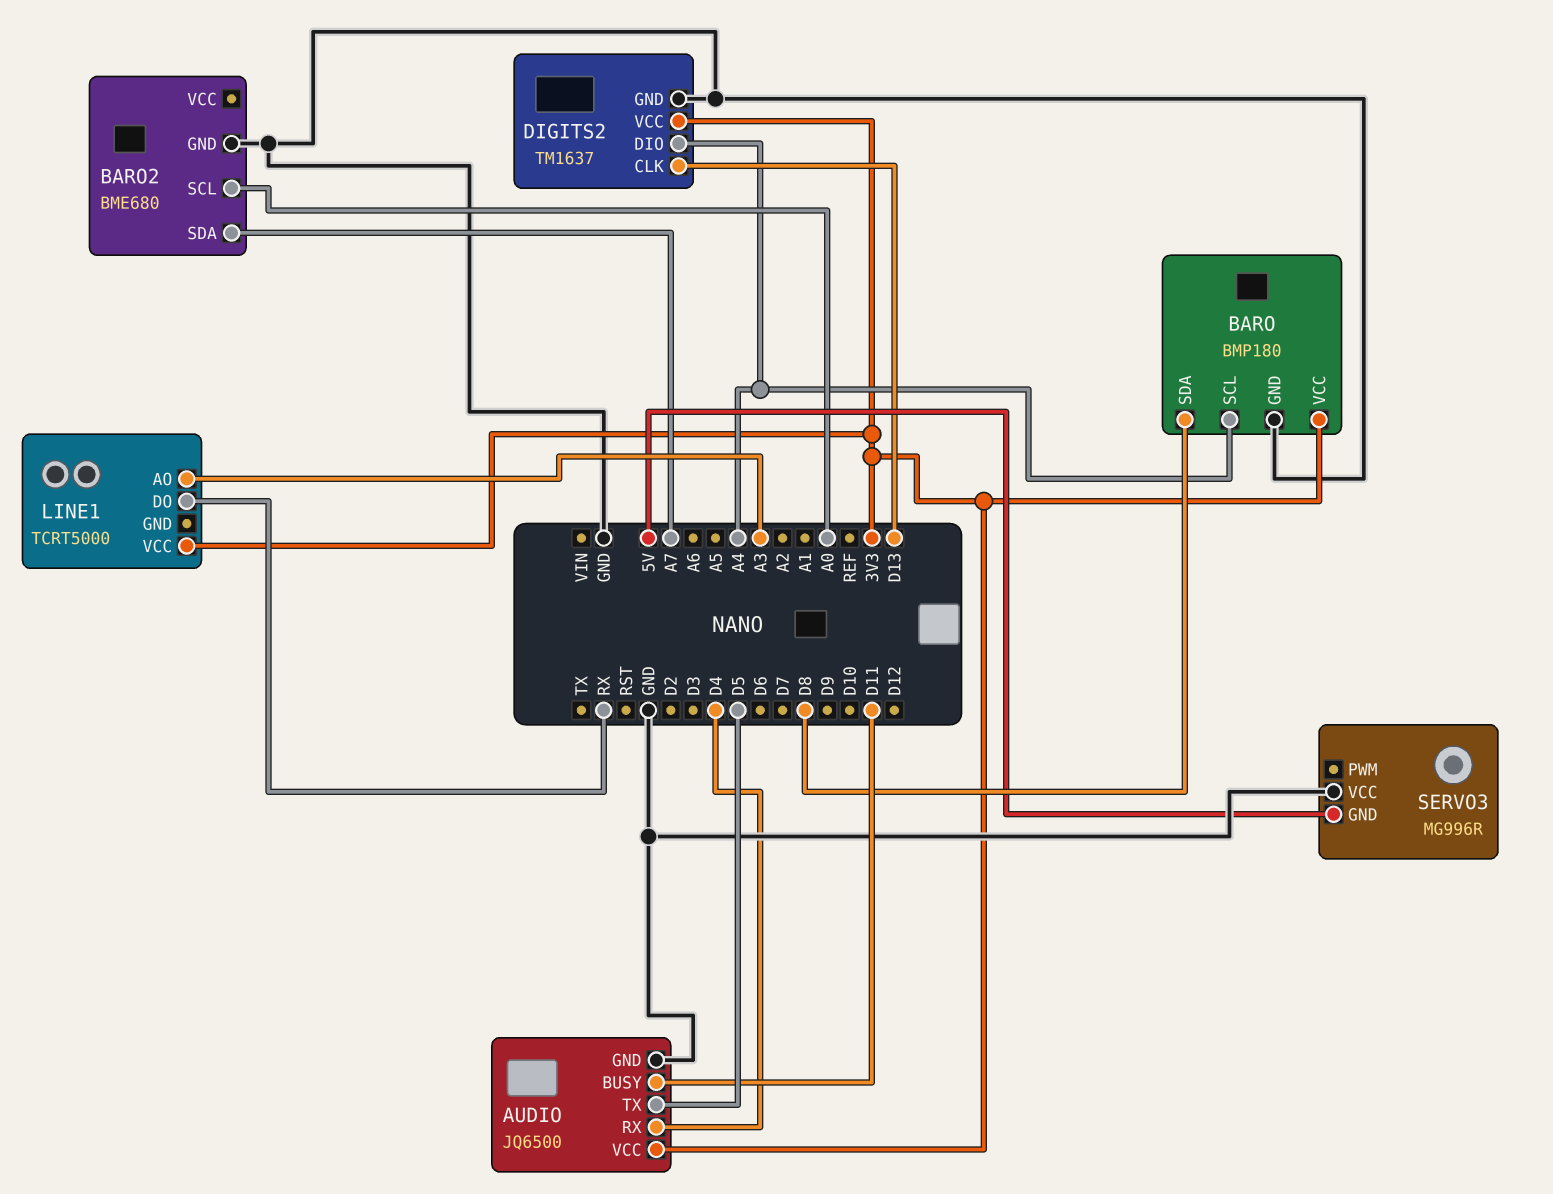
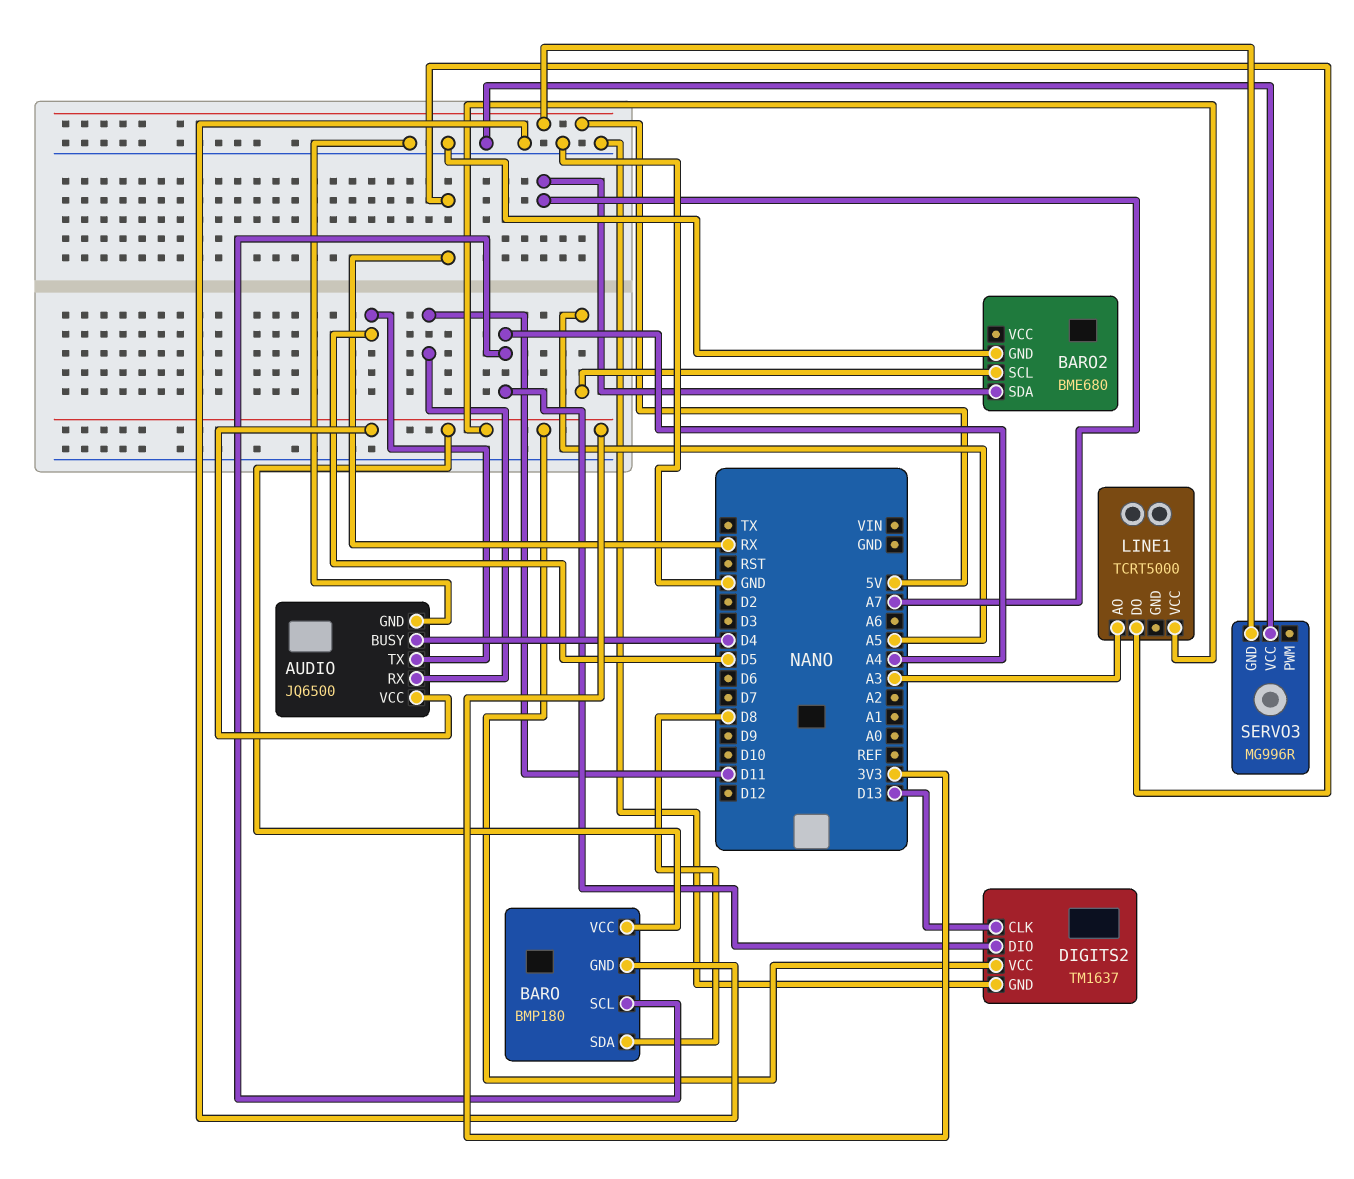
AUDIO pin BUSY: D11 -> D4
AUDIO pin RX: D4 -> D11
BARO2 pin SCL: A0 -> A5

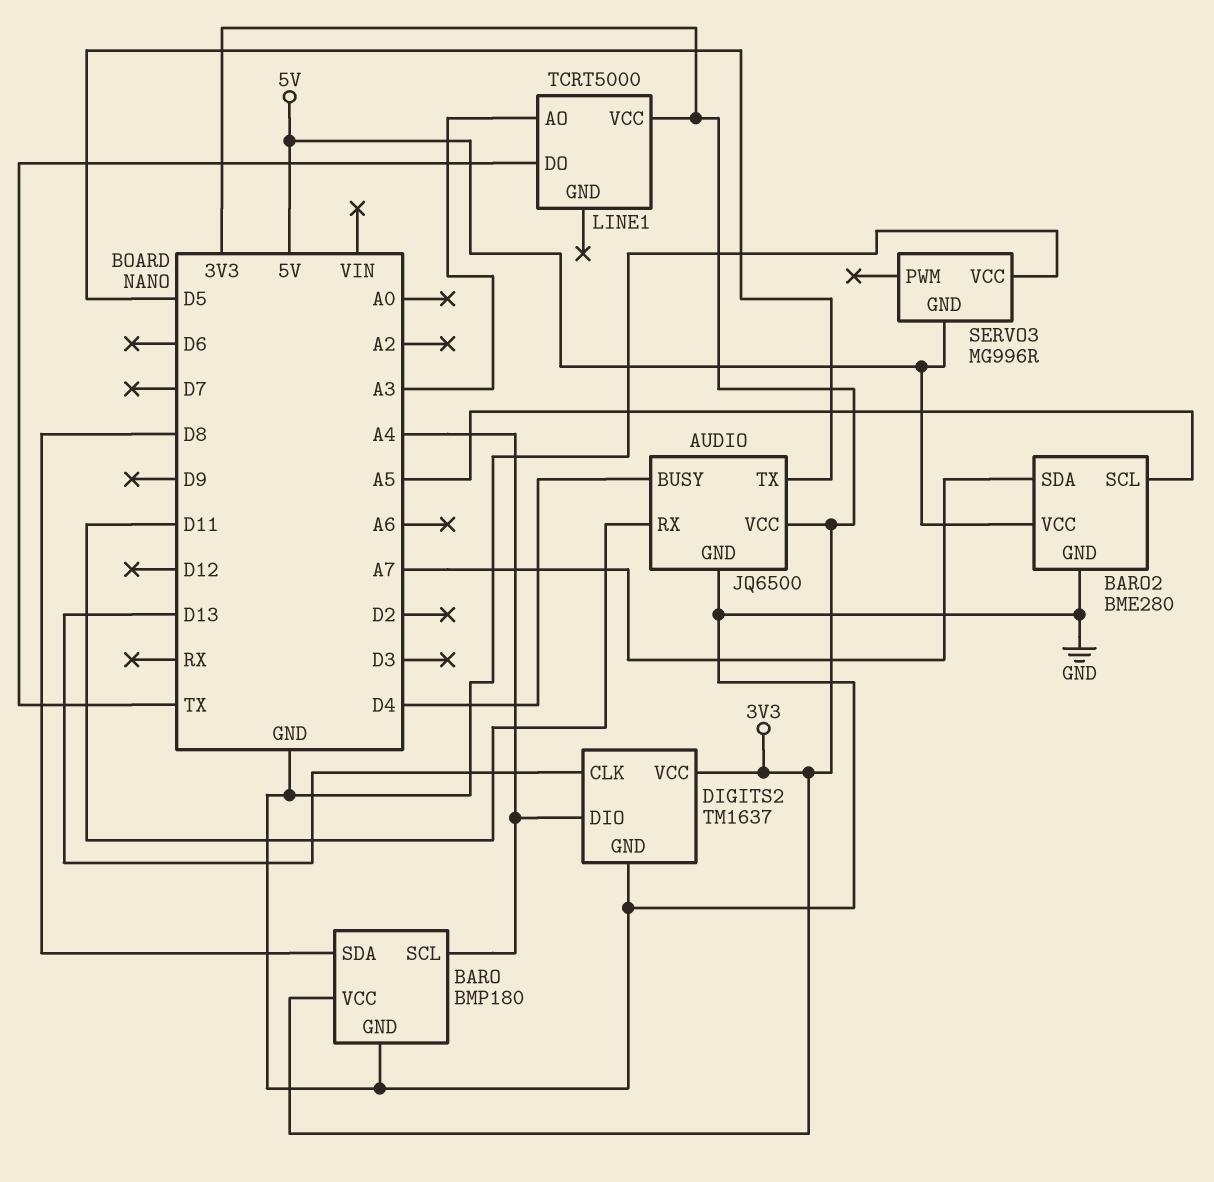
BARO2: BME680 -> BME280
BARO2 pin VCC: none -> 5V
LINE1 pin DO: RX -> TX

